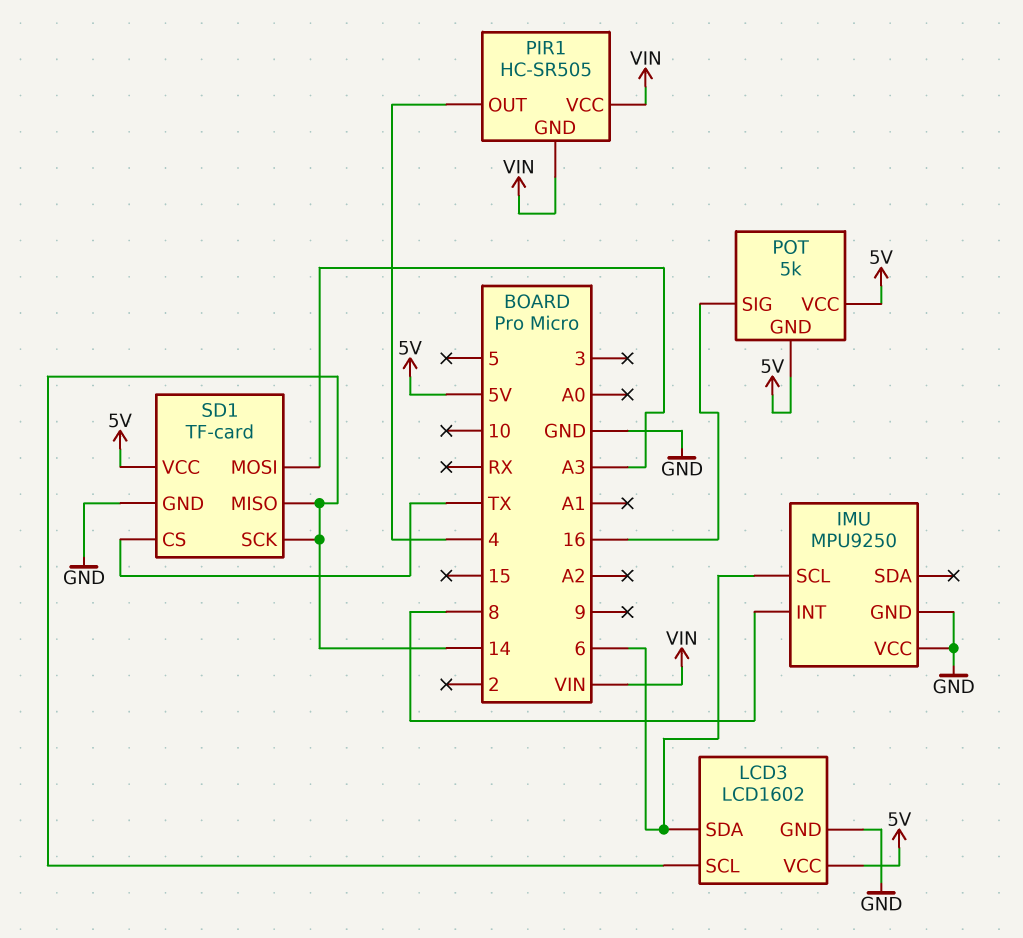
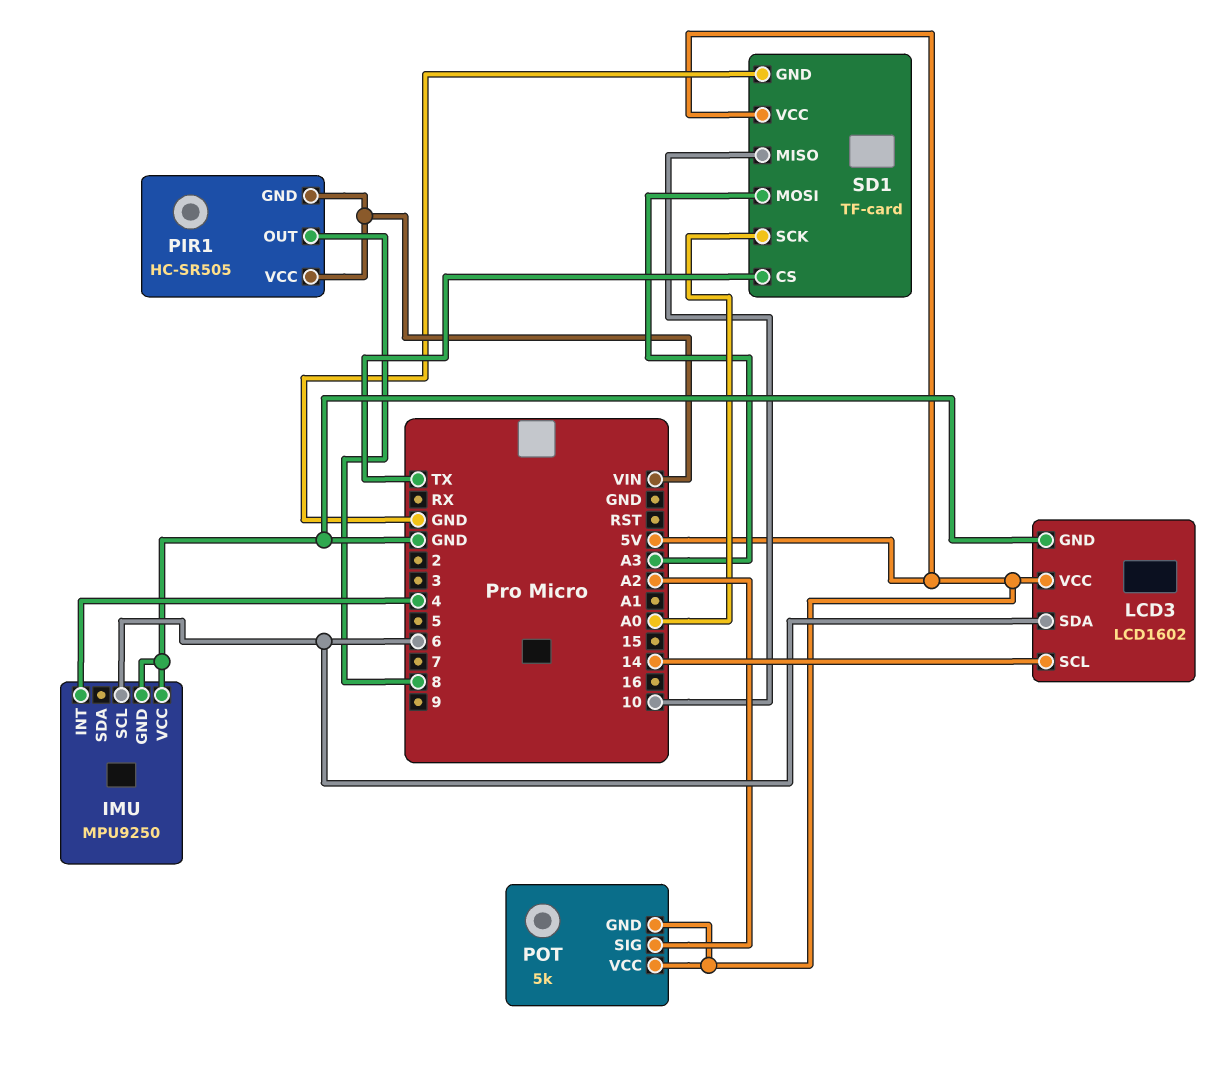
IMU pin INT: 8 -> 4
PIR1 pin OUT: 4 -> 8
POT pin SIG: 16 -> A2
SD1 pin MISO: 14 -> 10
SD1 pin SCK: 14 -> A0

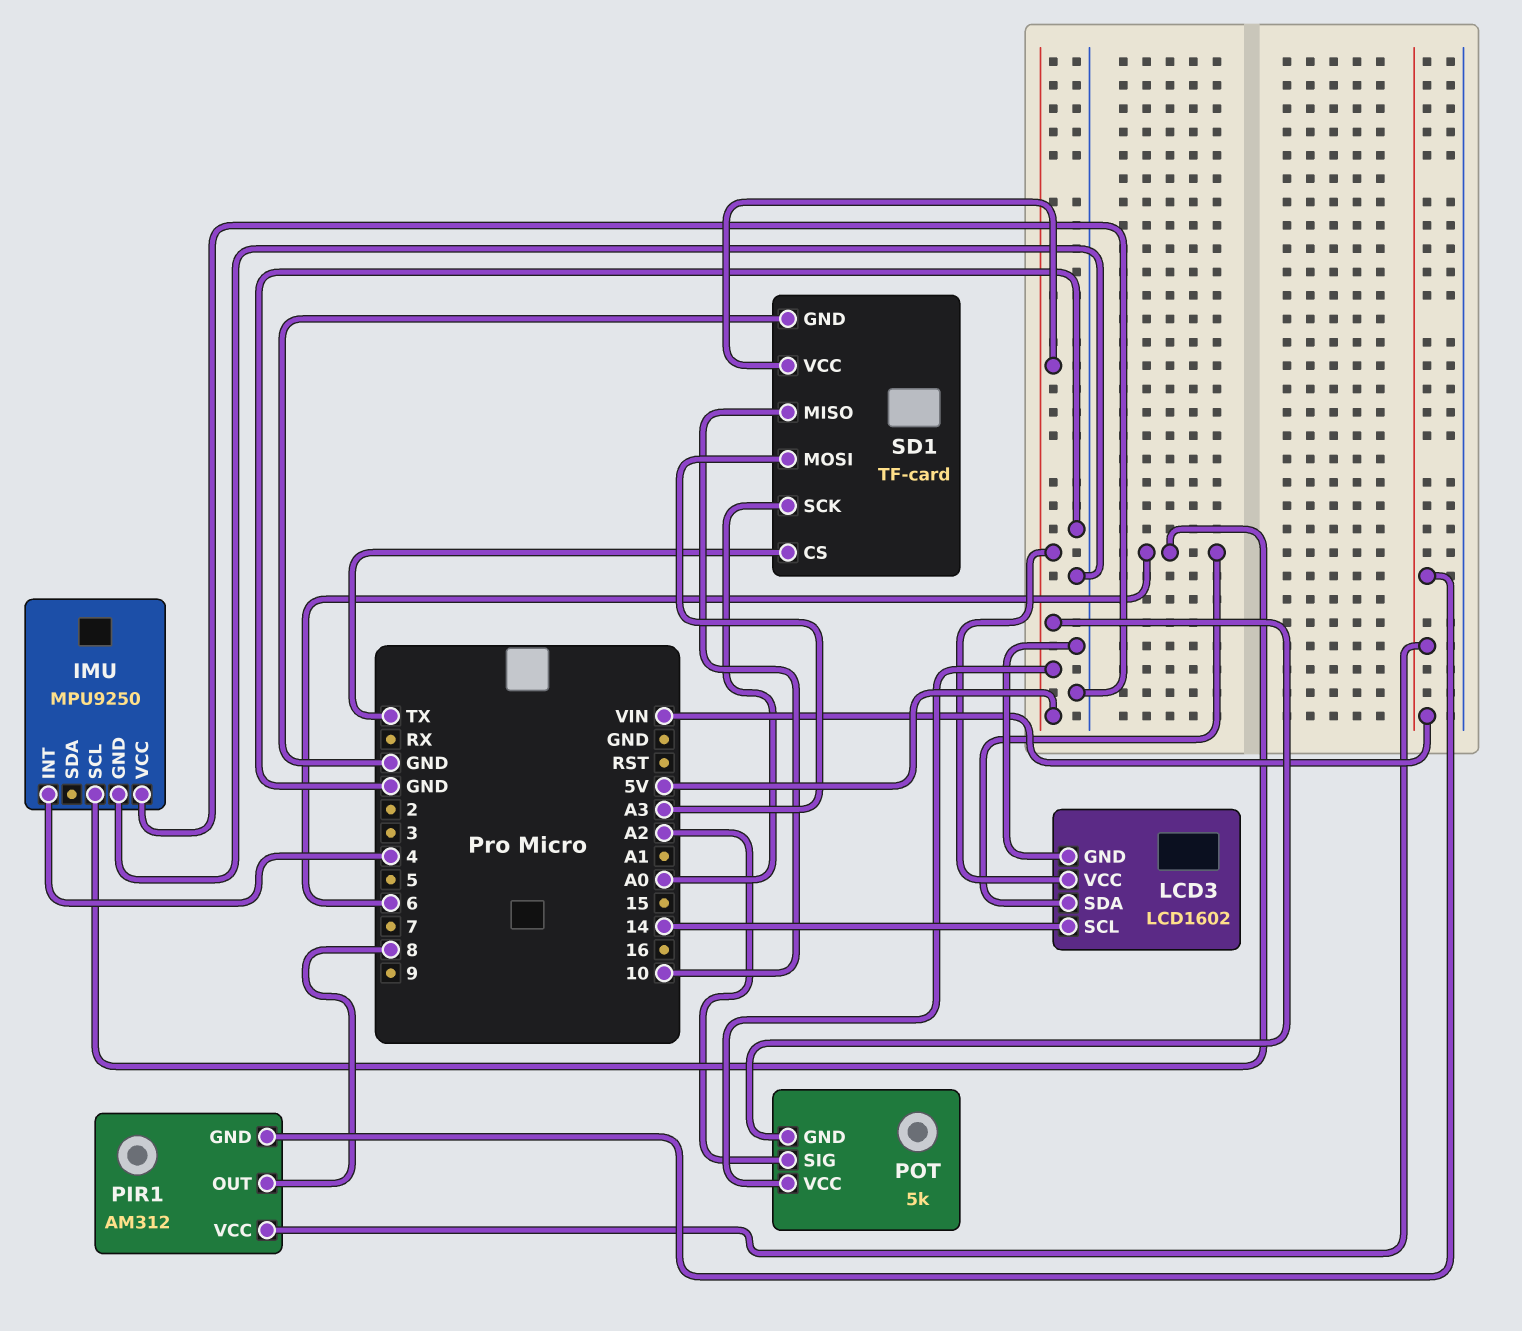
PIR1: HC-SR505 -> AM312

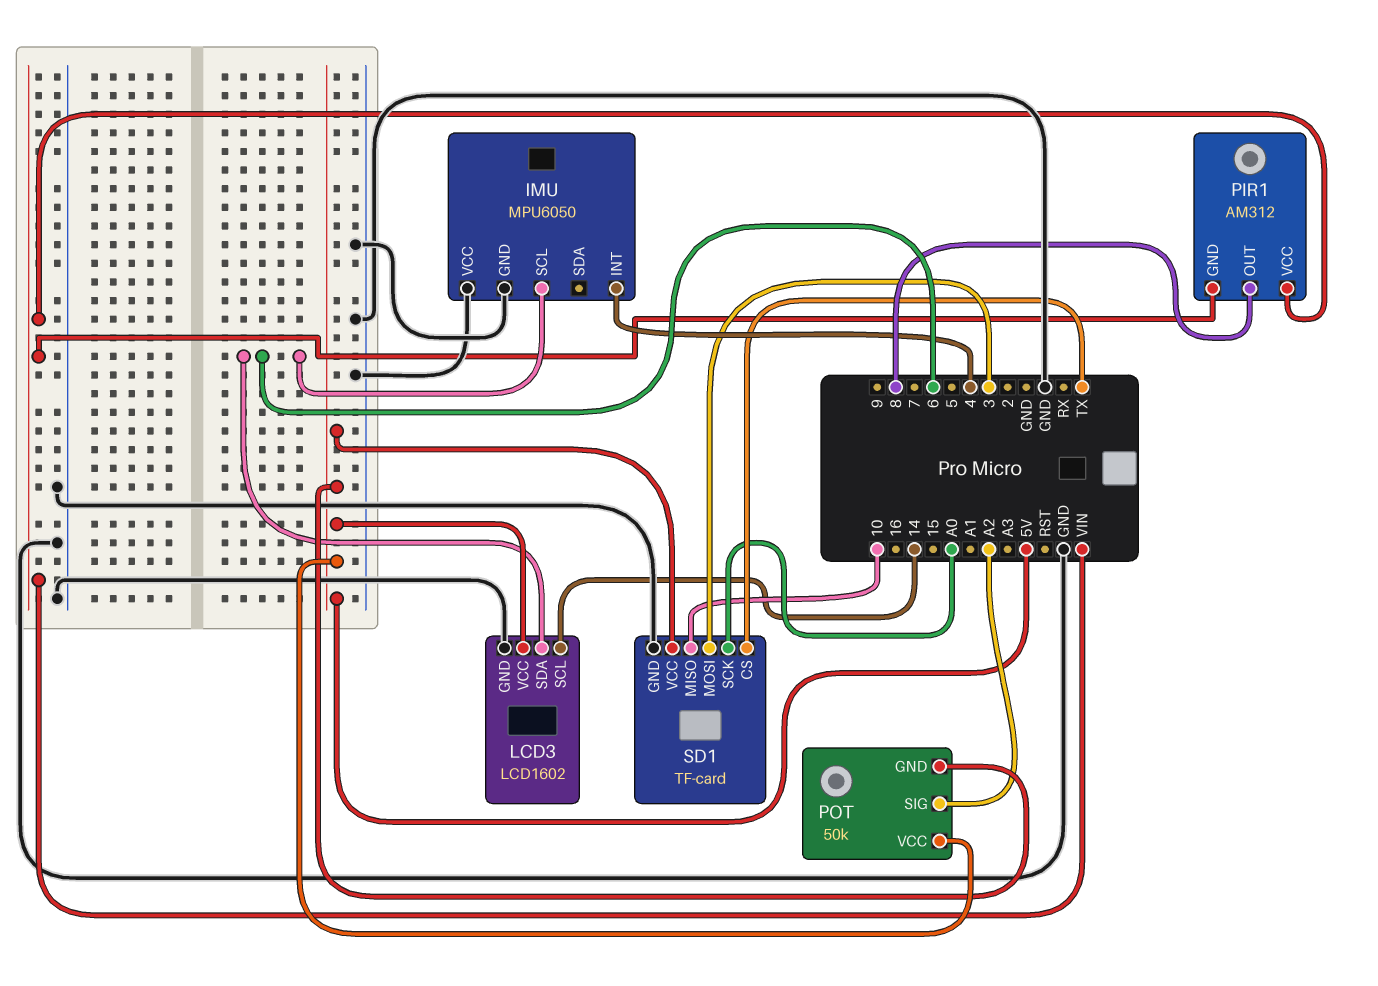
IMU: MPU9250 -> MPU6050
POT: 5k -> 50k
SD1 pin MOSI: A3 -> 3

